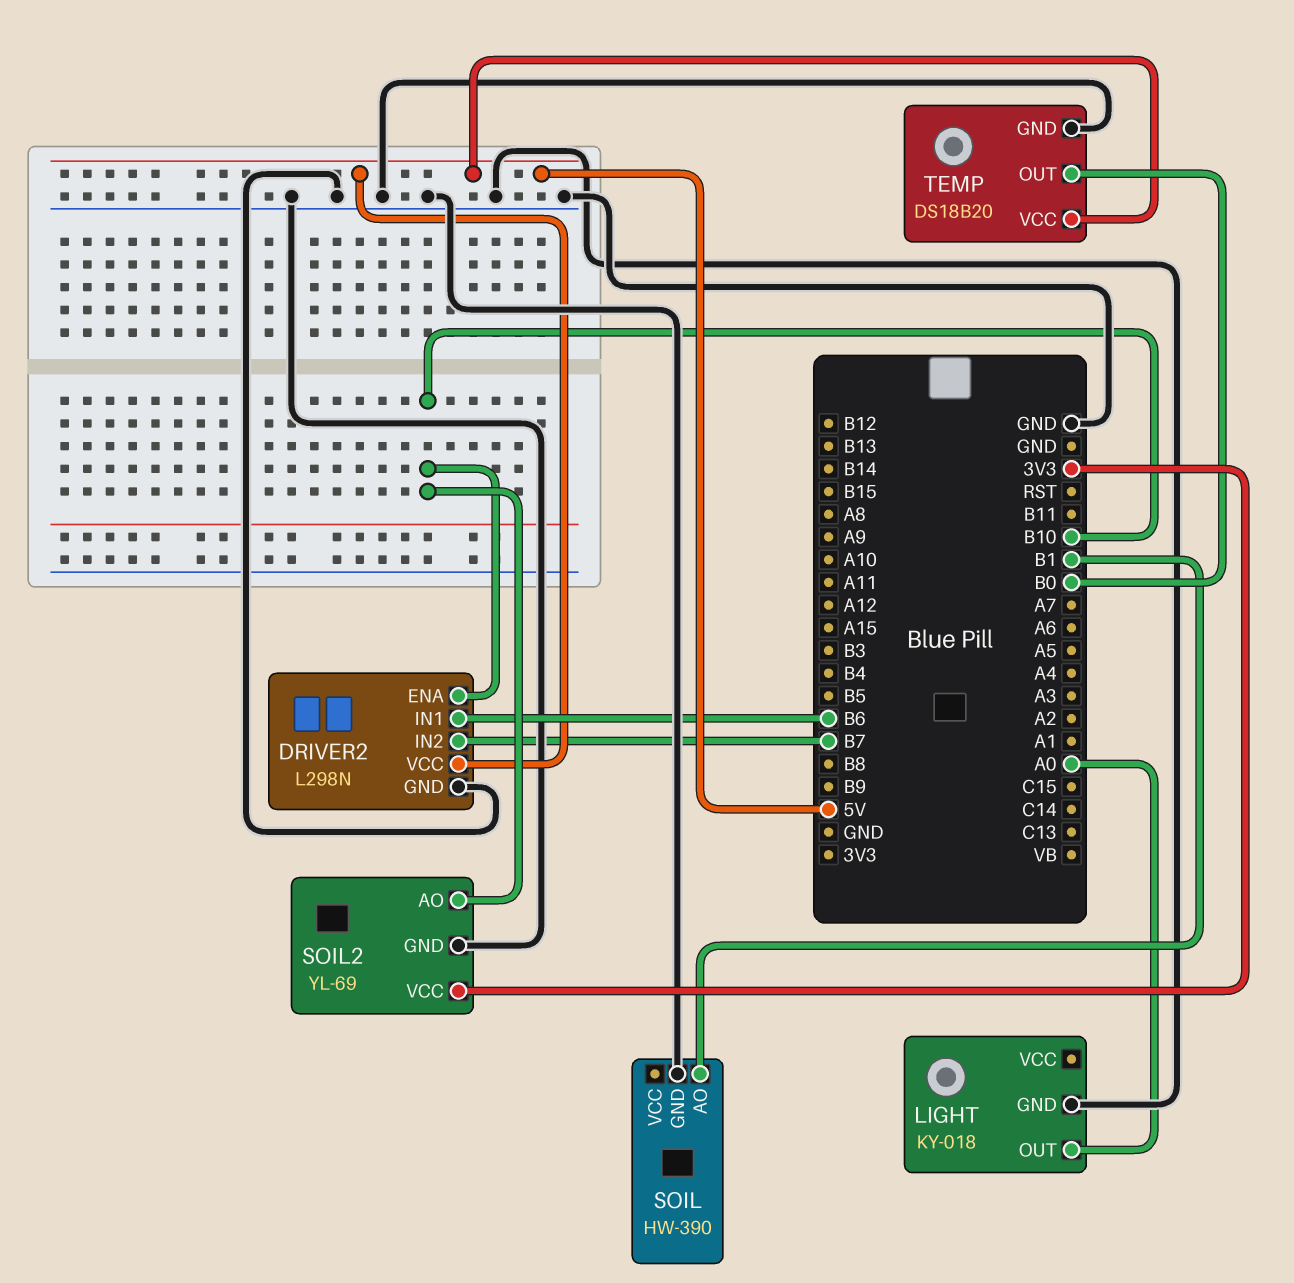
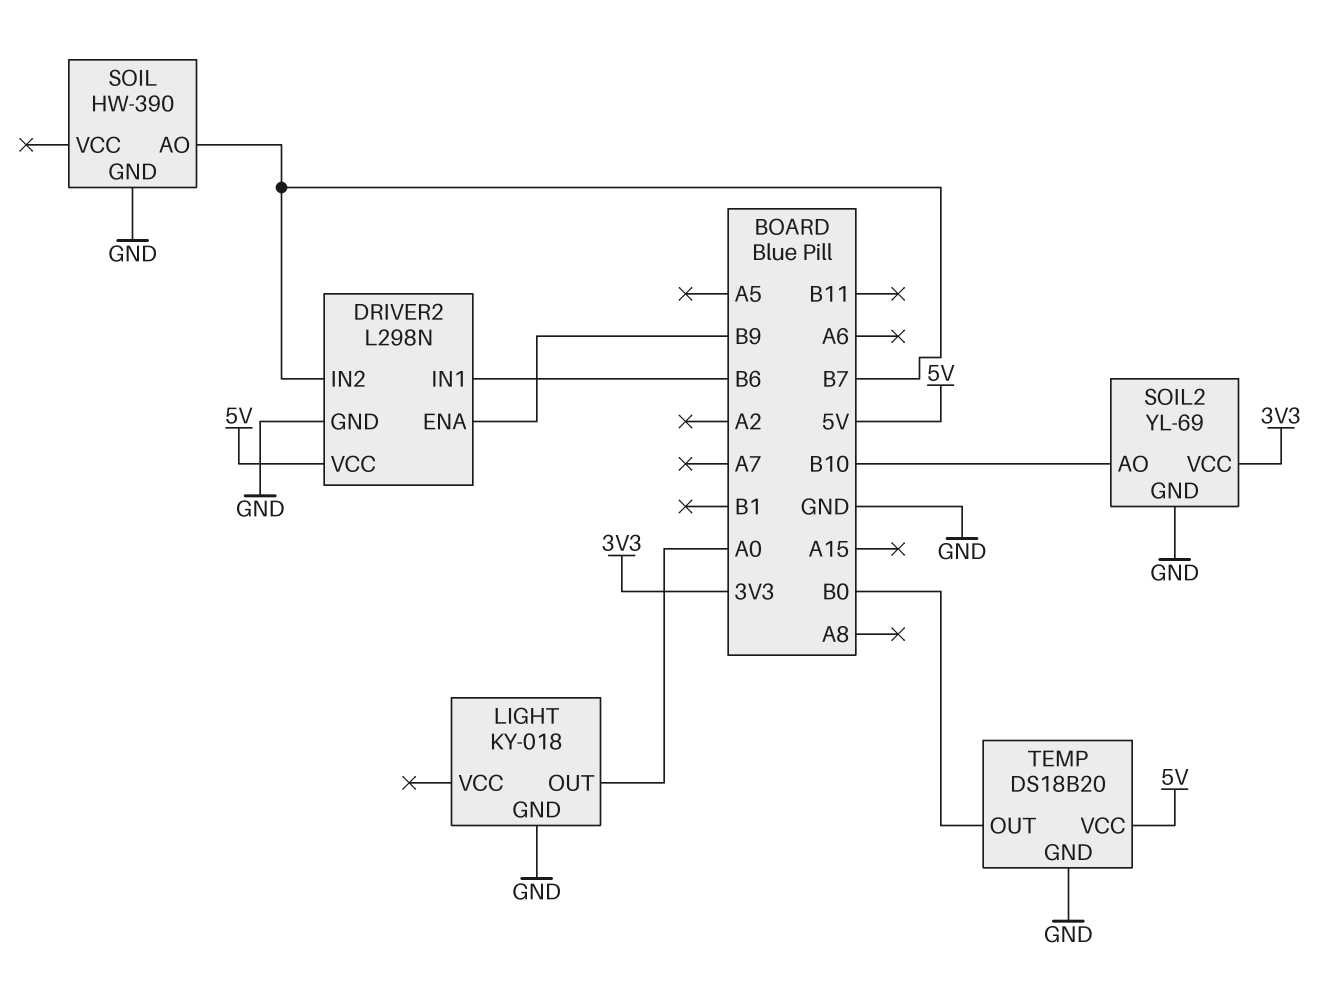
DRIVER2 pin ENA: B10 -> B9
SOIL pin AO: B1 -> B7

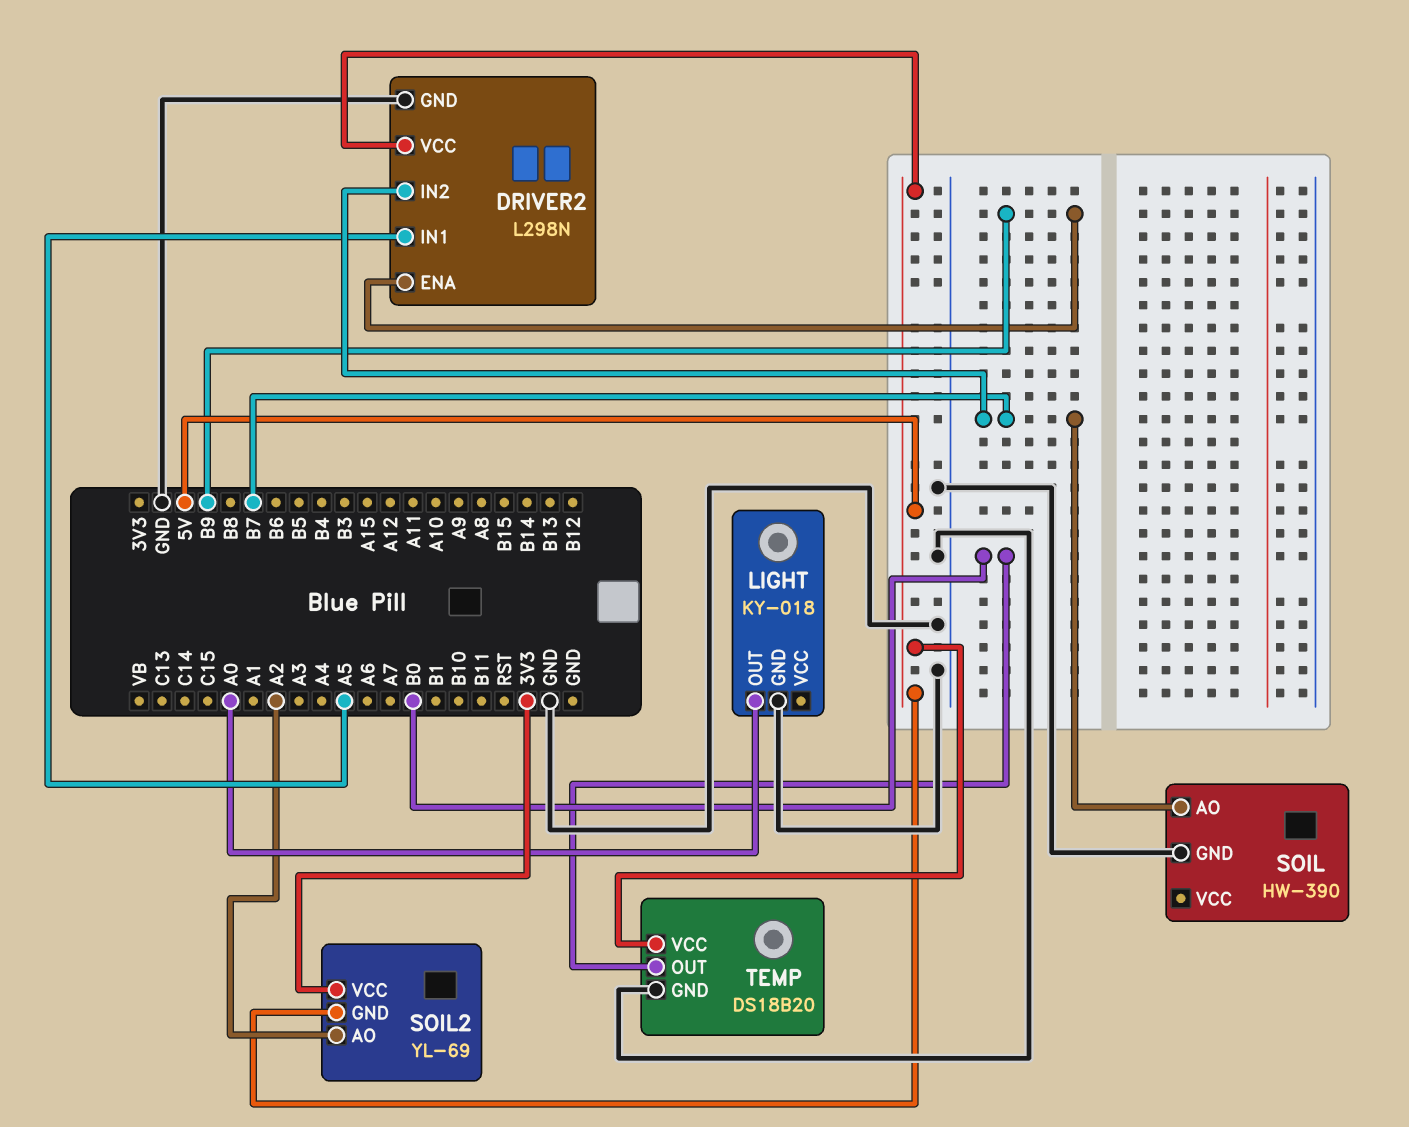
DRIVER2 pin IN1: B6 -> A5
SOIL2 pin AO: B10 -> A2
SOIL2 pin GND: GND -> 5V

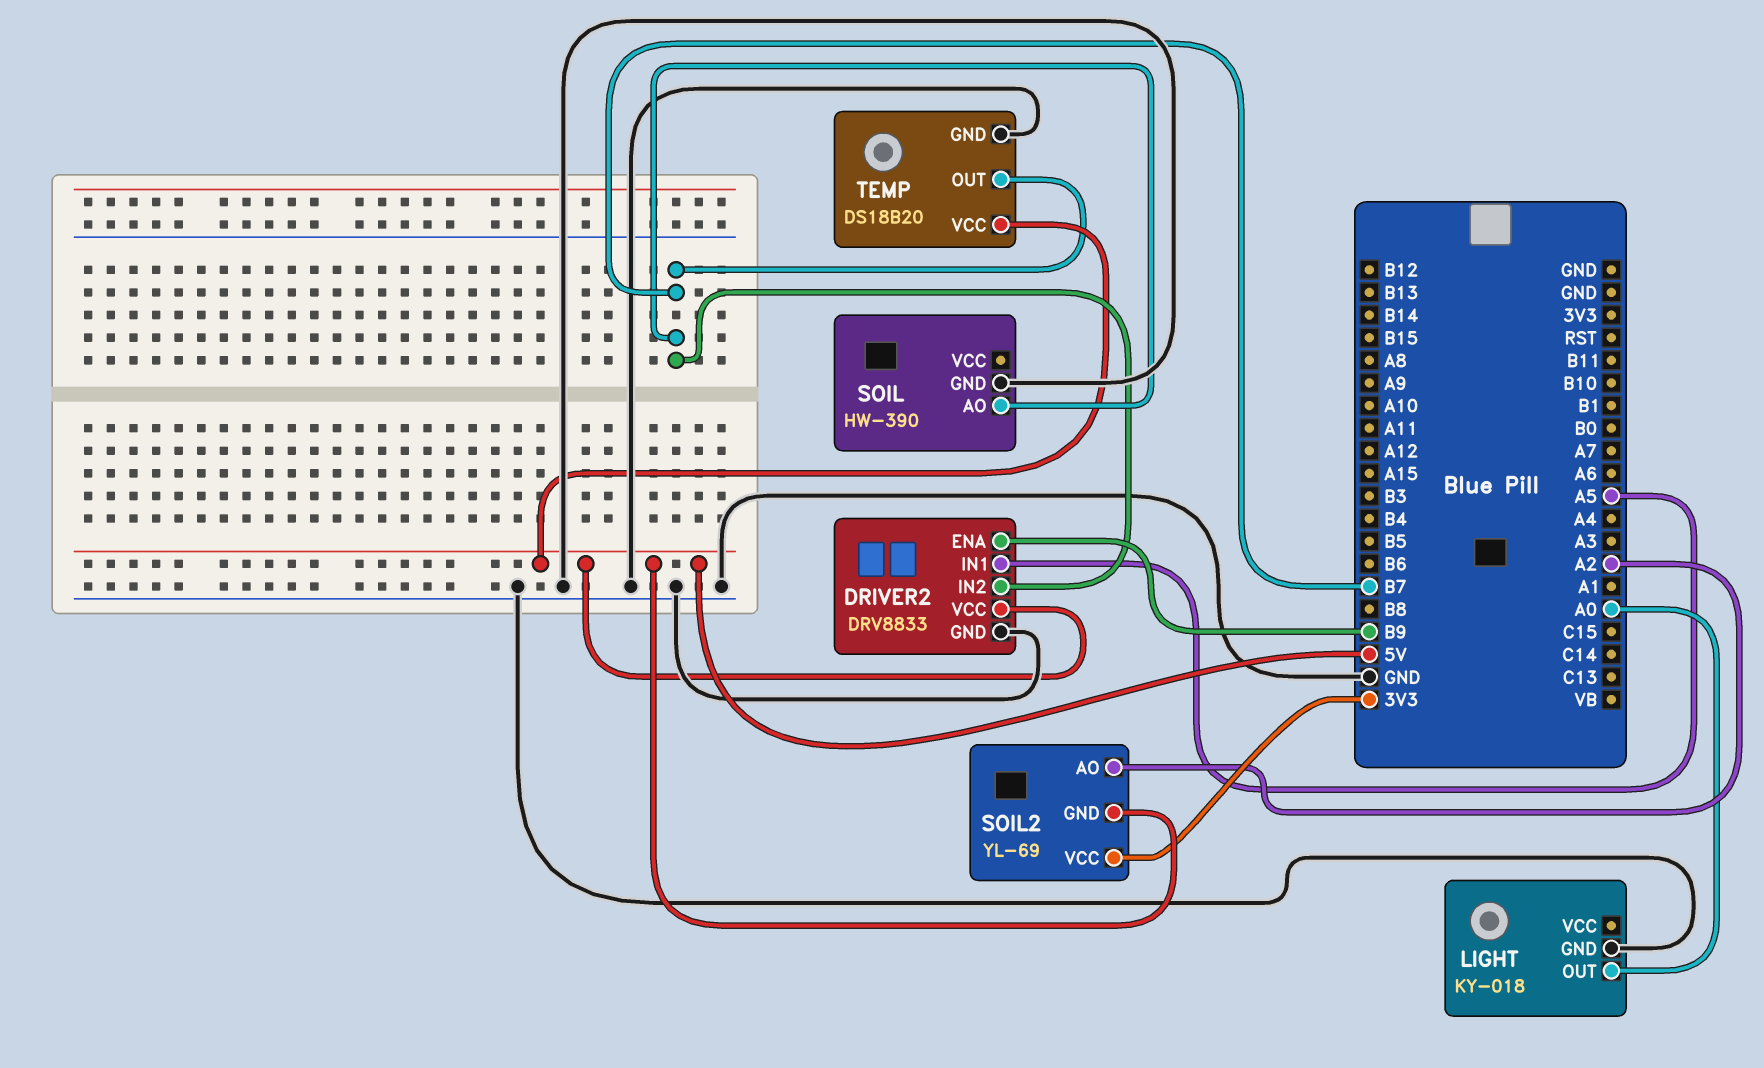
DRIVER2: L298N -> DRV8833
TEMP pin OUT: B0 -> B7

